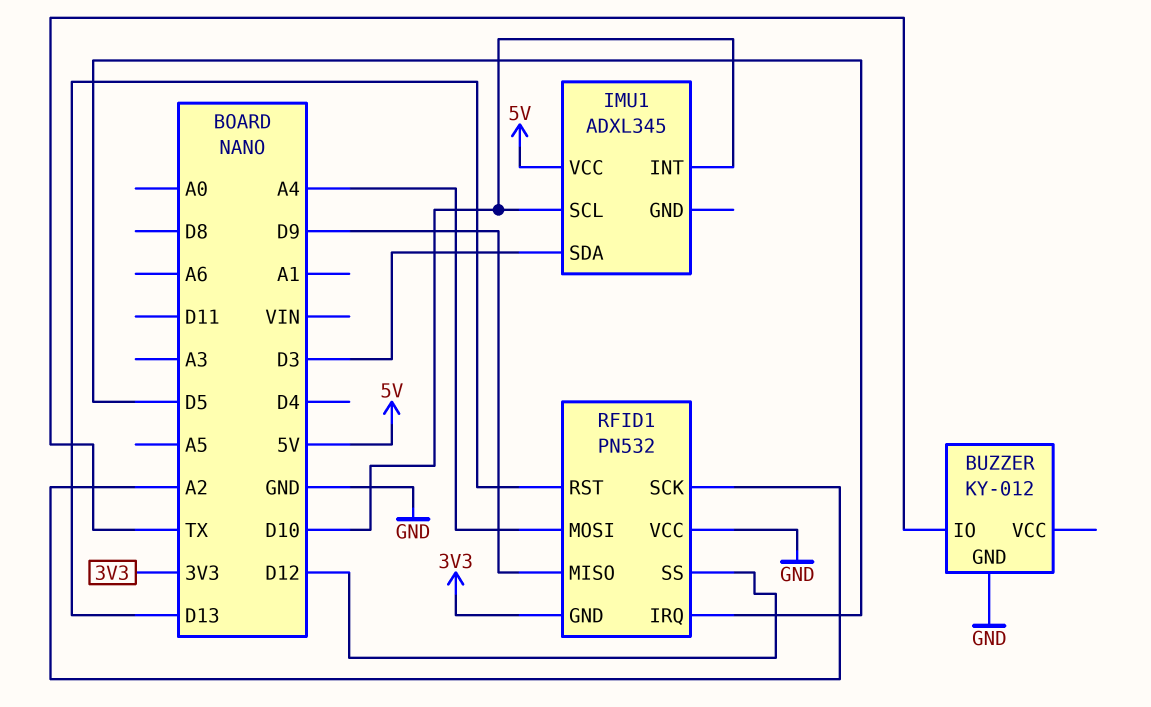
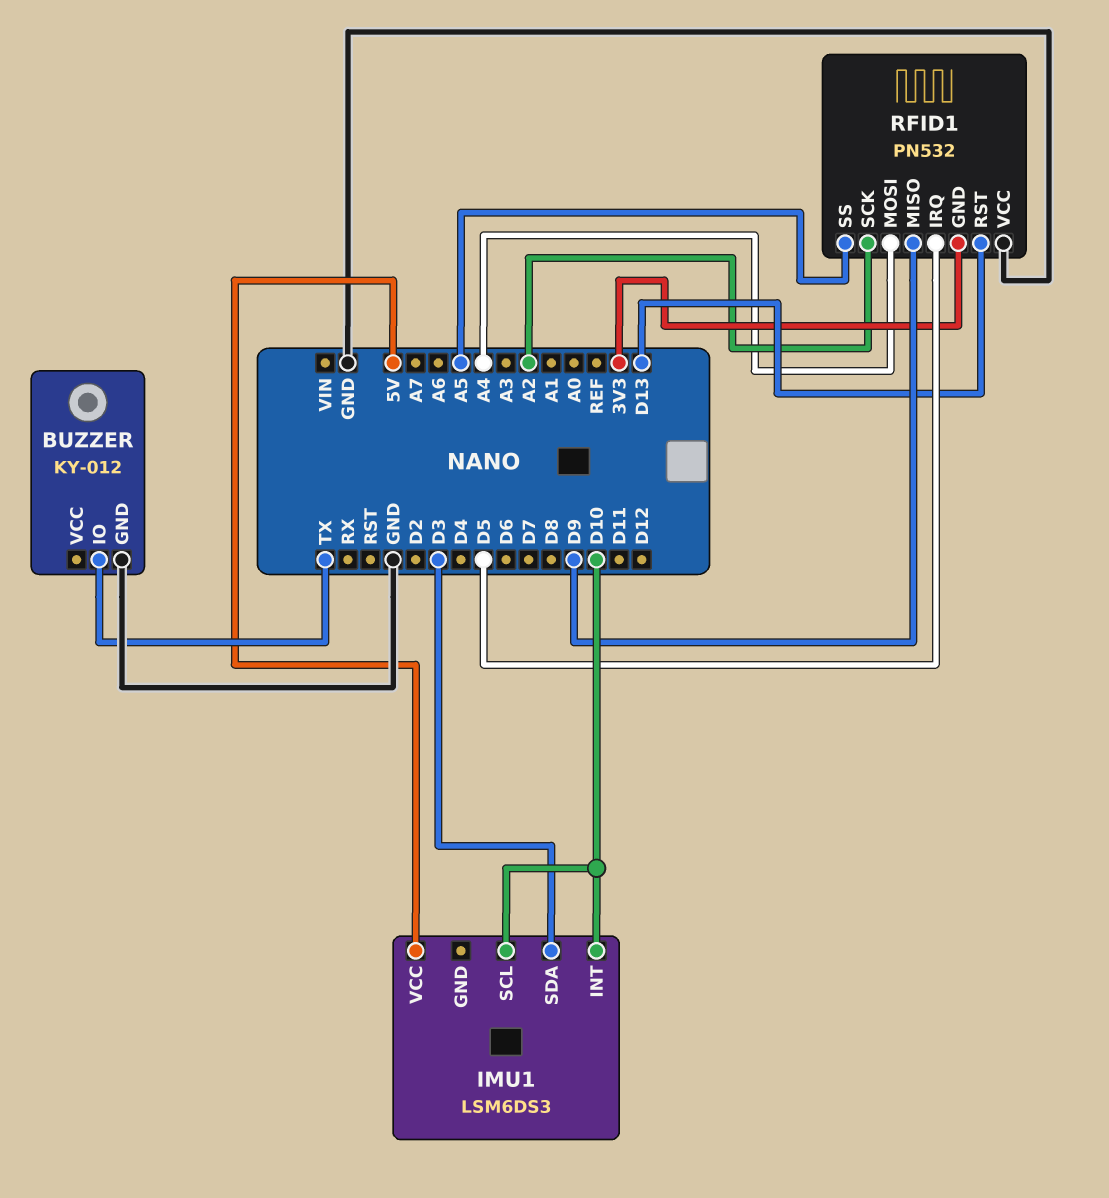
IMU1: ADXL345 -> LSM6DS3
RFID1 pin SS: D12 -> A5

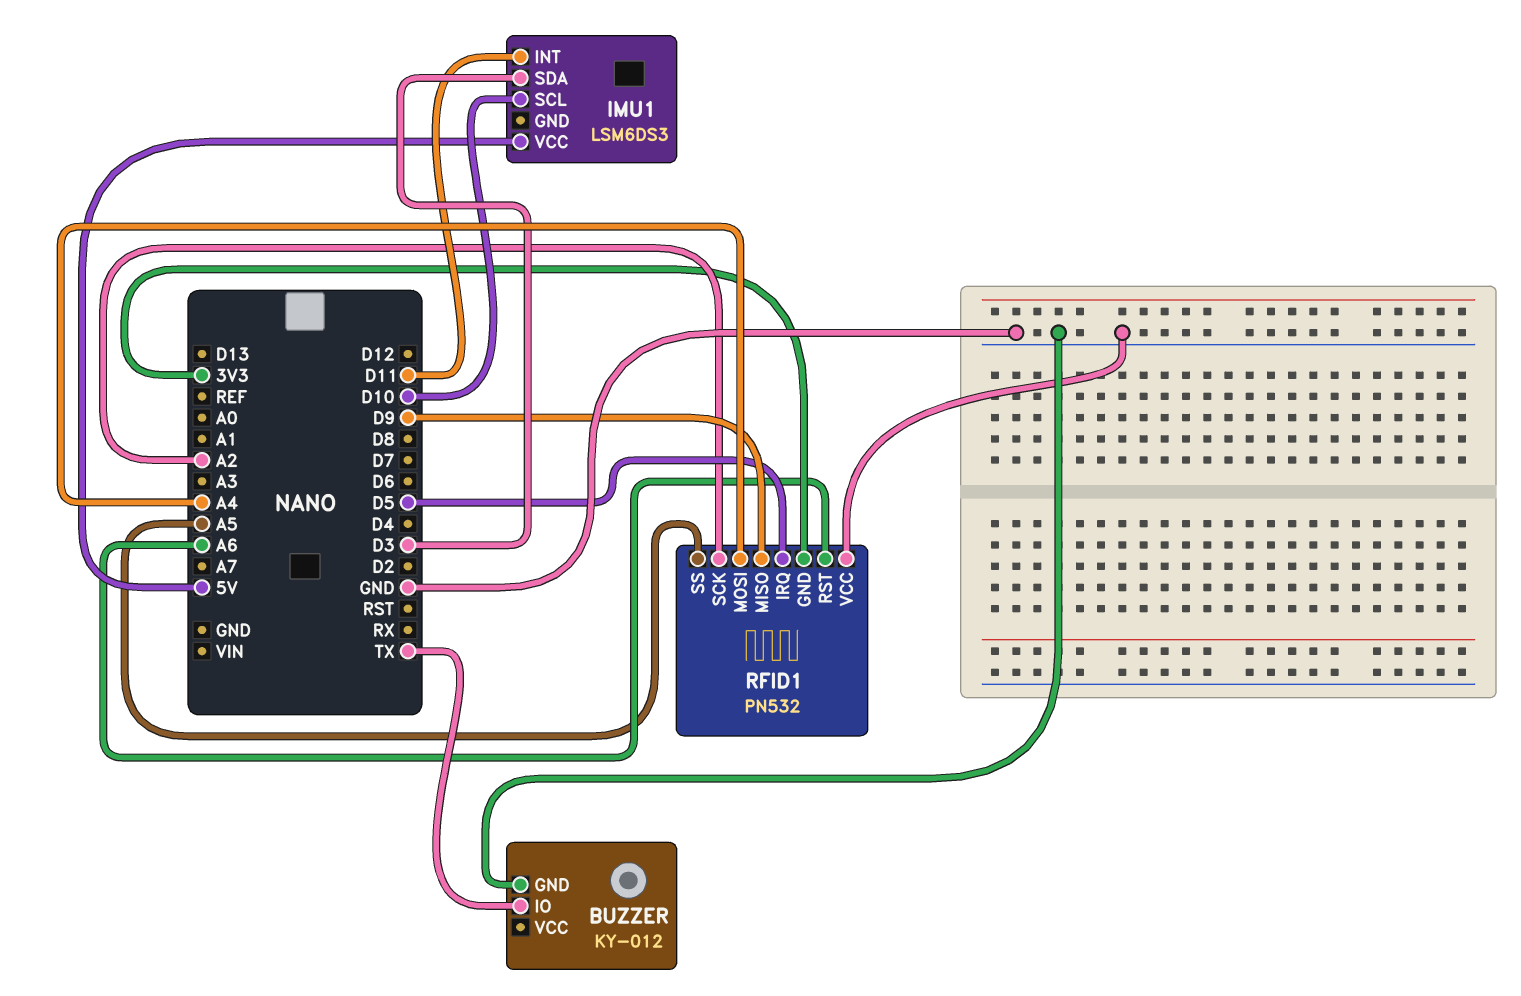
IMU1 pin INT: D10 -> D11
RFID1 pin RST: D13 -> A6

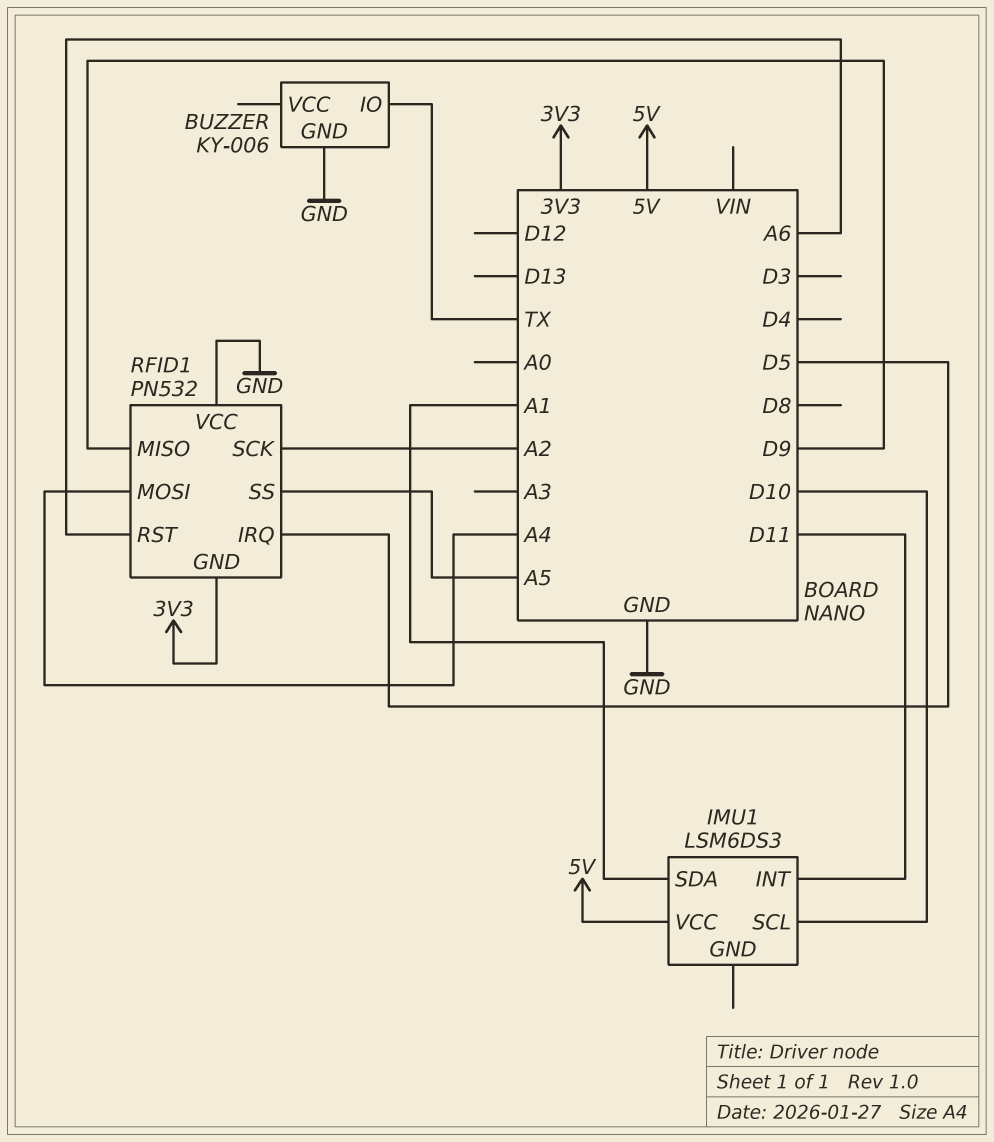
BUZZER: KY-012 -> KY-006
IMU1 pin SDA: D3 -> A1

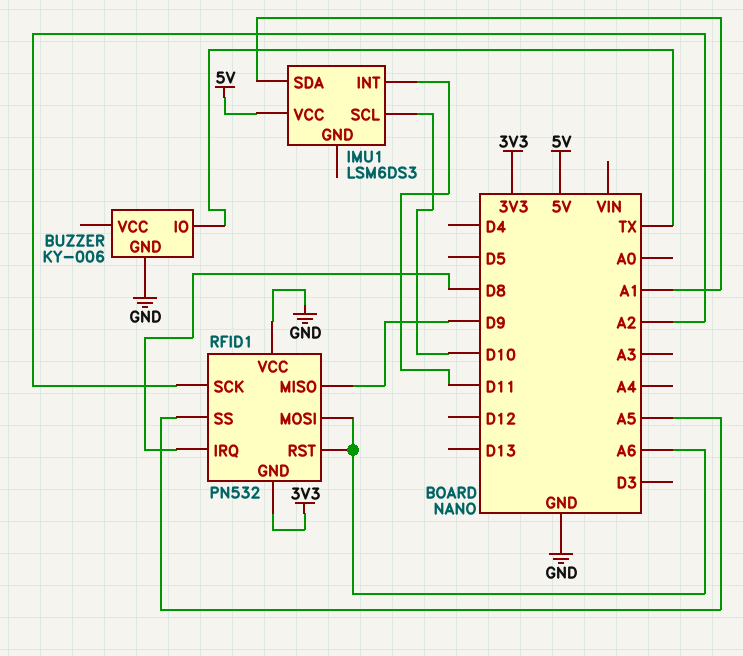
RFID1 pin IRQ: D5 -> D8
RFID1 pin MOSI: A4 -> A6

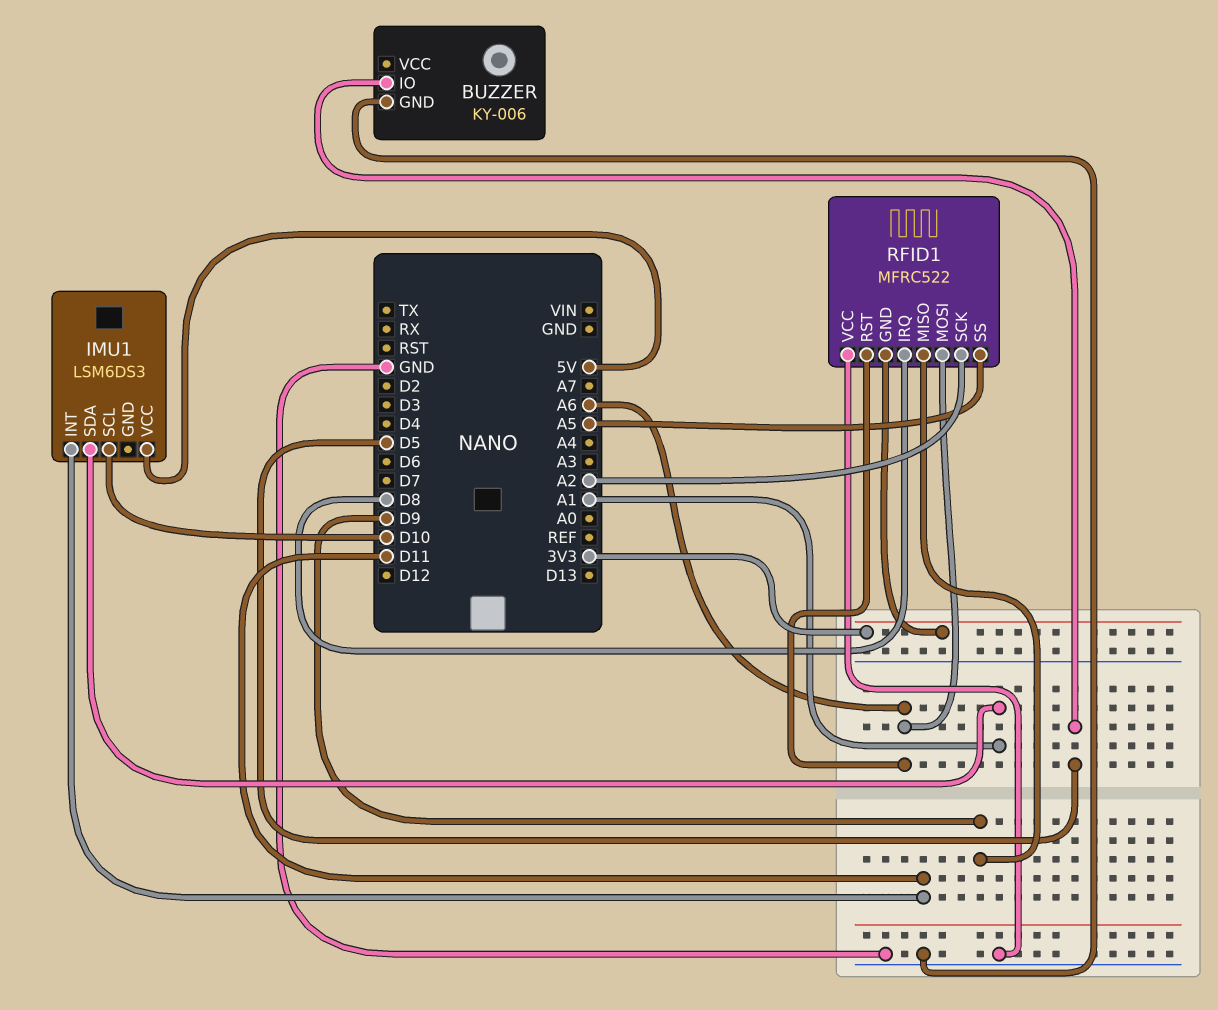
BUZZER pin IO: TX -> D5
RFID1: PN532 -> MFRC522

